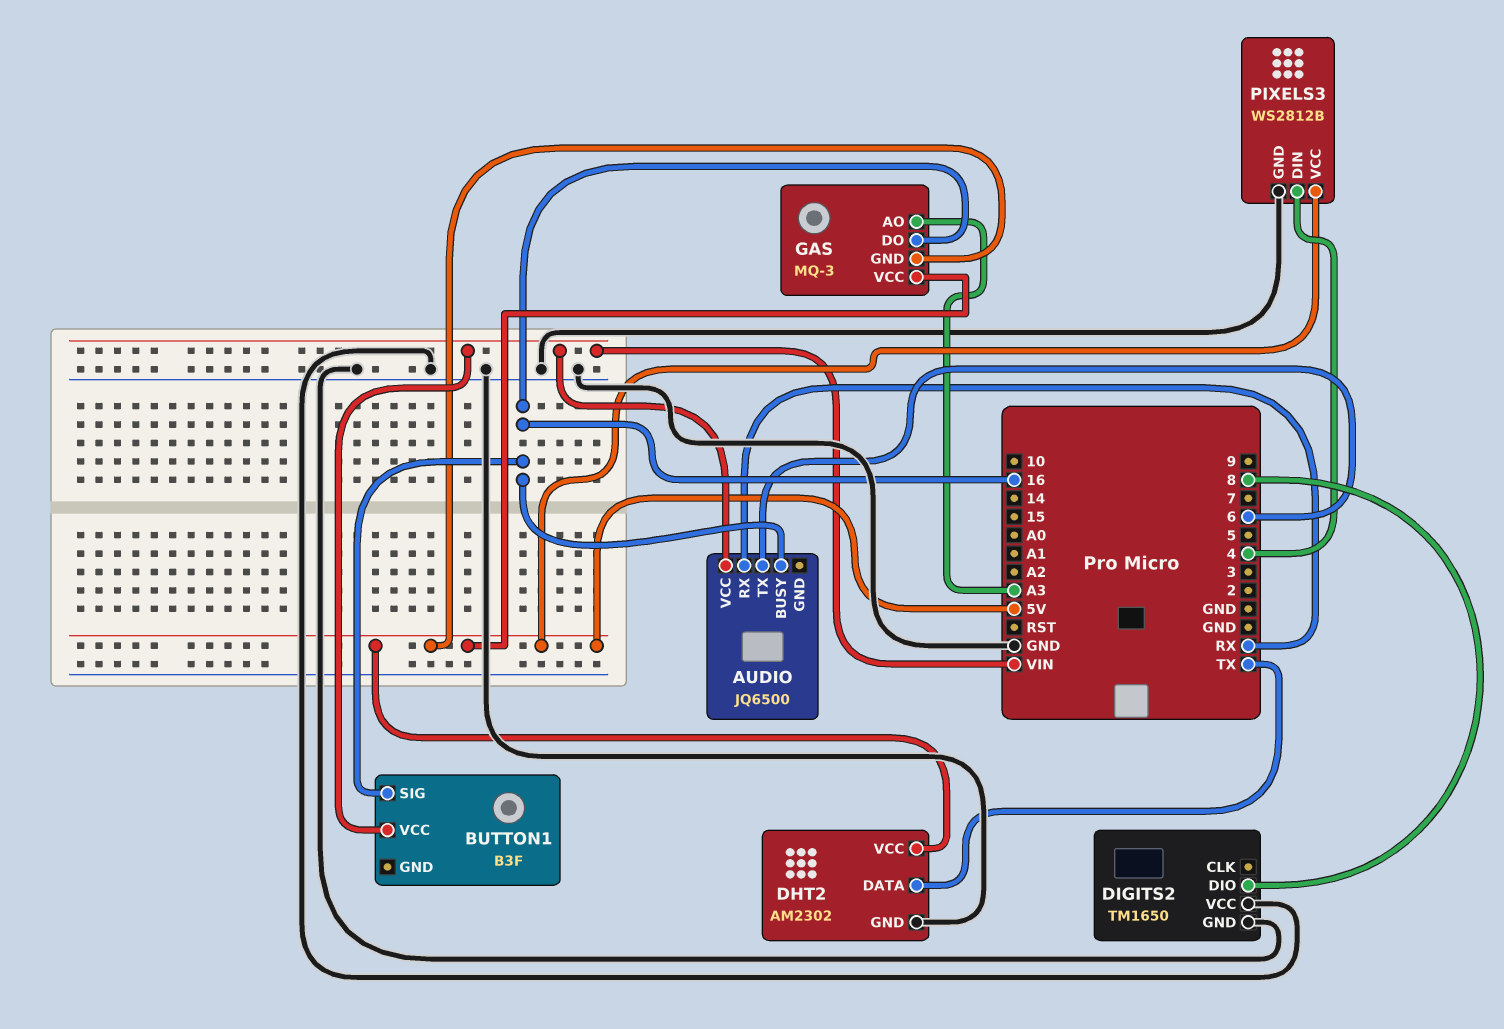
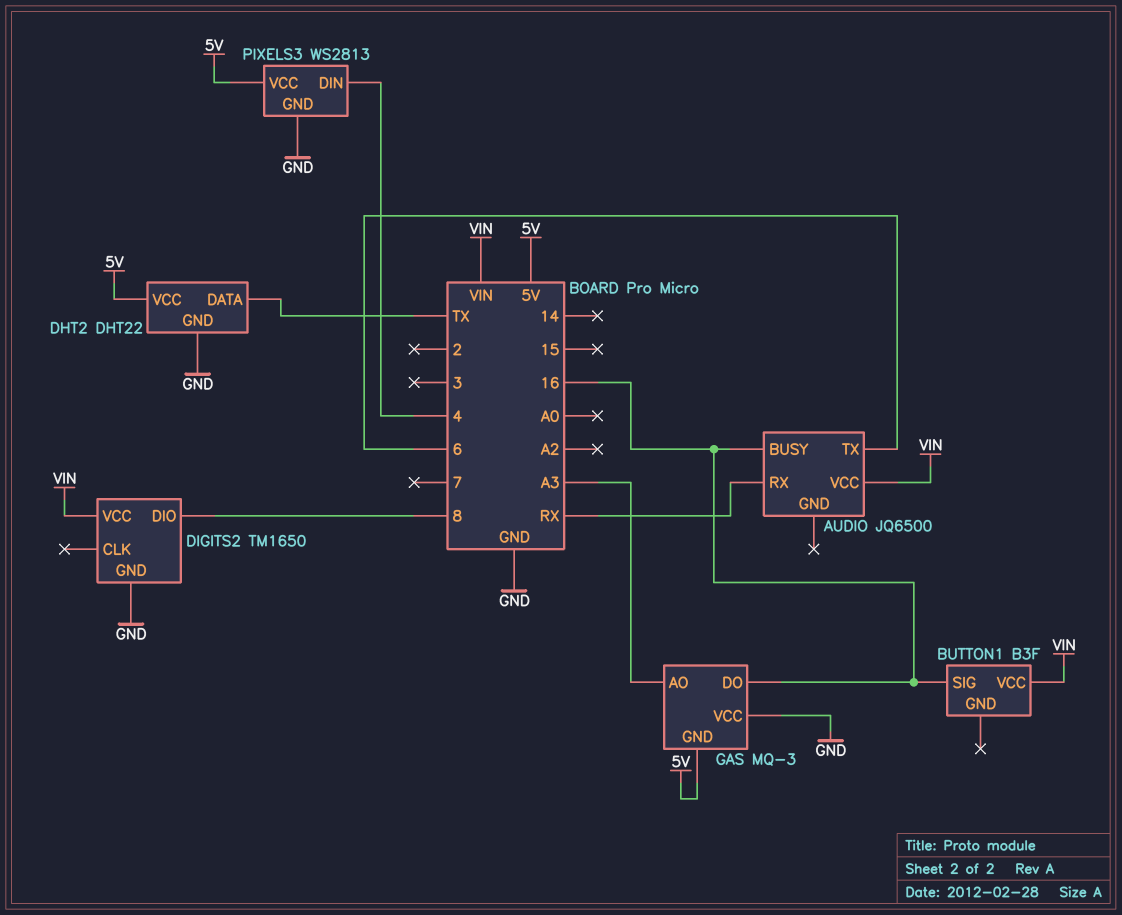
DHT2: AM2302 -> DHT22
DIGITS2 pin VCC: GND -> VIN
GAS pin VCC: 5V -> GND
PIXELS3: WS2812B -> WS2813

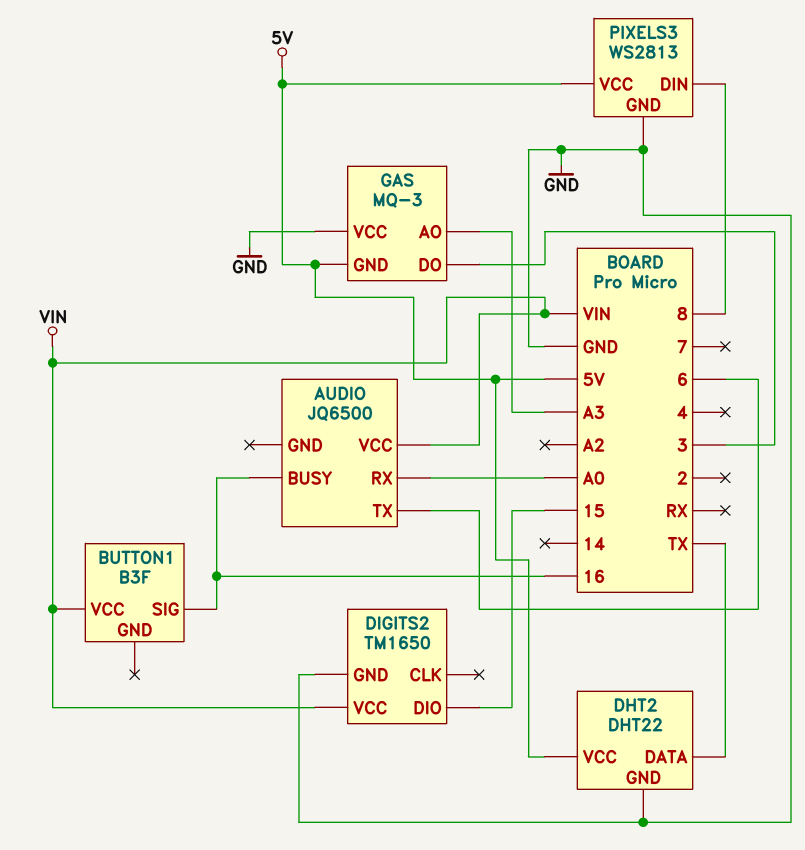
AUDIO pin RX: RX -> A0
DIGITS2 pin DIO: 8 -> 15
GAS pin DO: 16 -> 3
PIXELS3 pin DIN: 4 -> 8

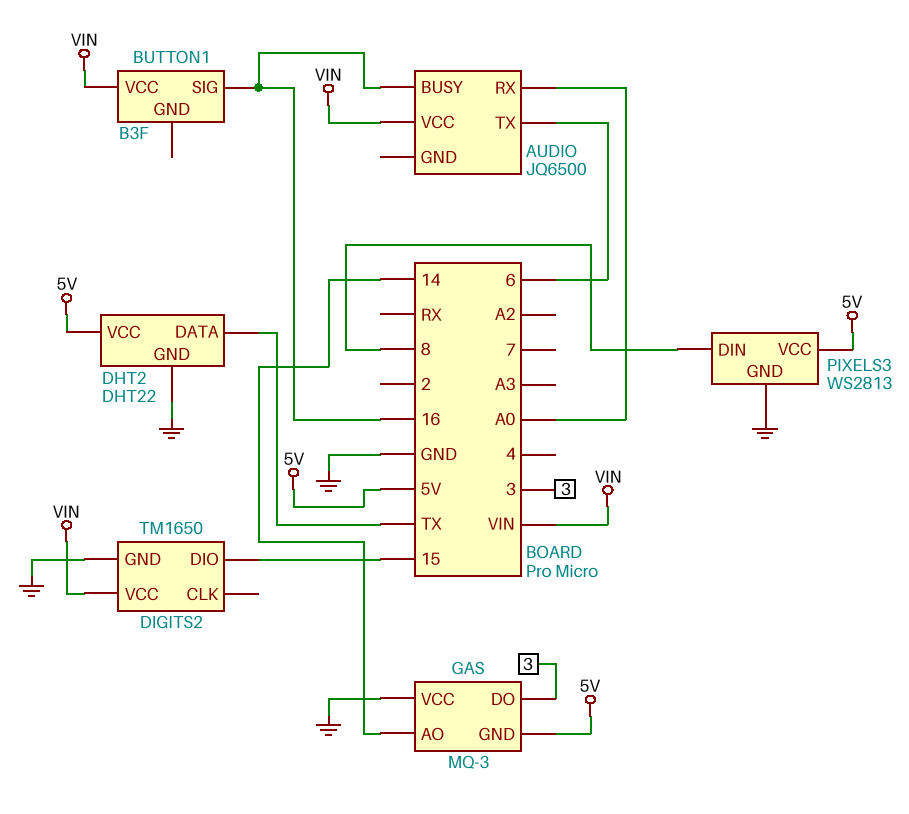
GAS pin AO: A3 -> 14

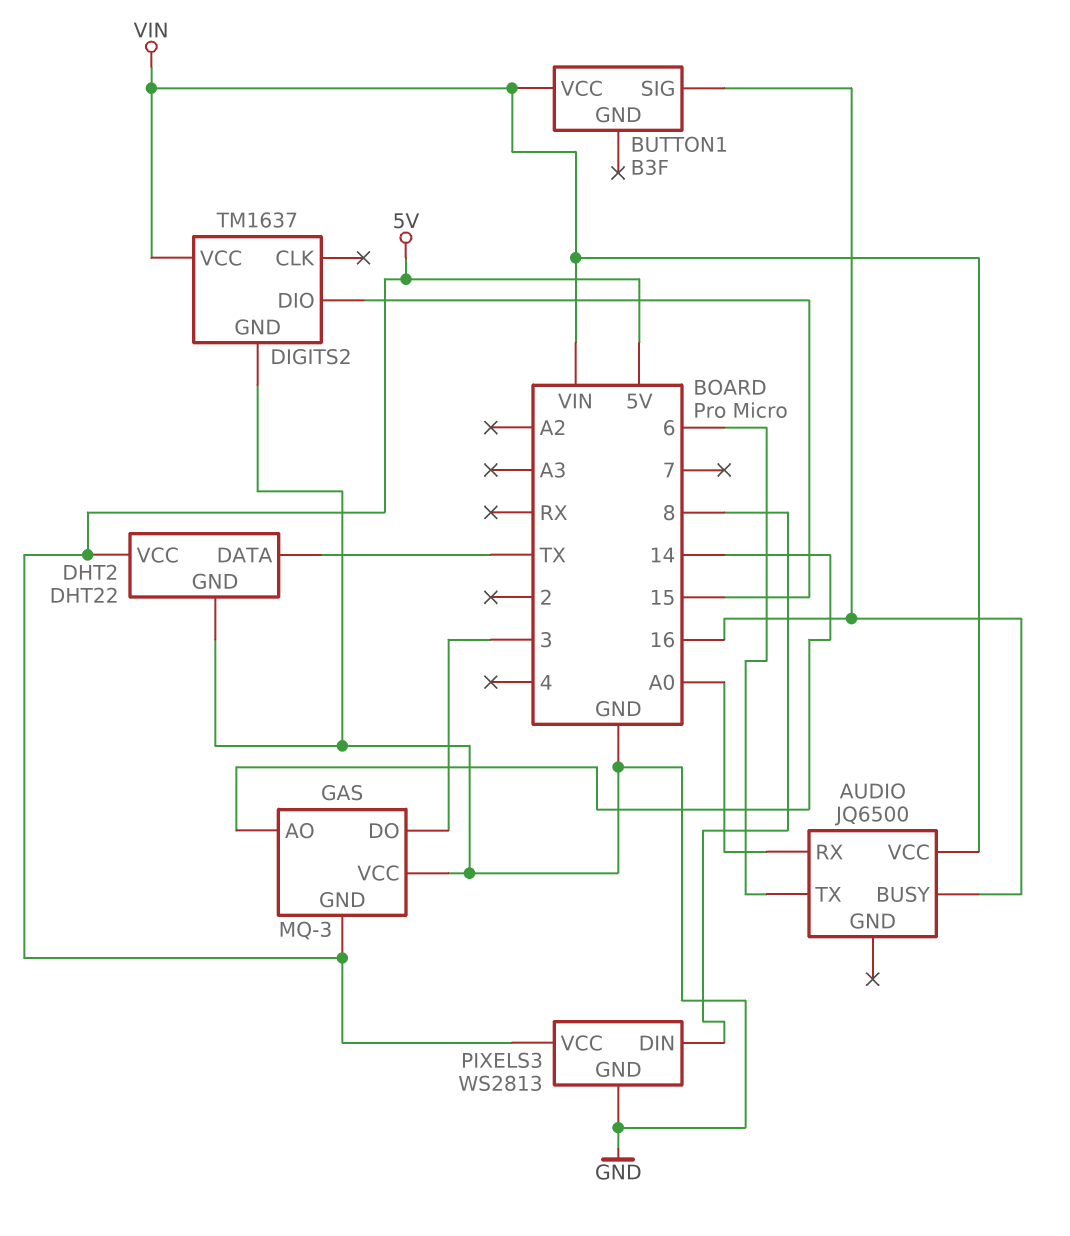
DIGITS2: TM1650 -> TM1637

